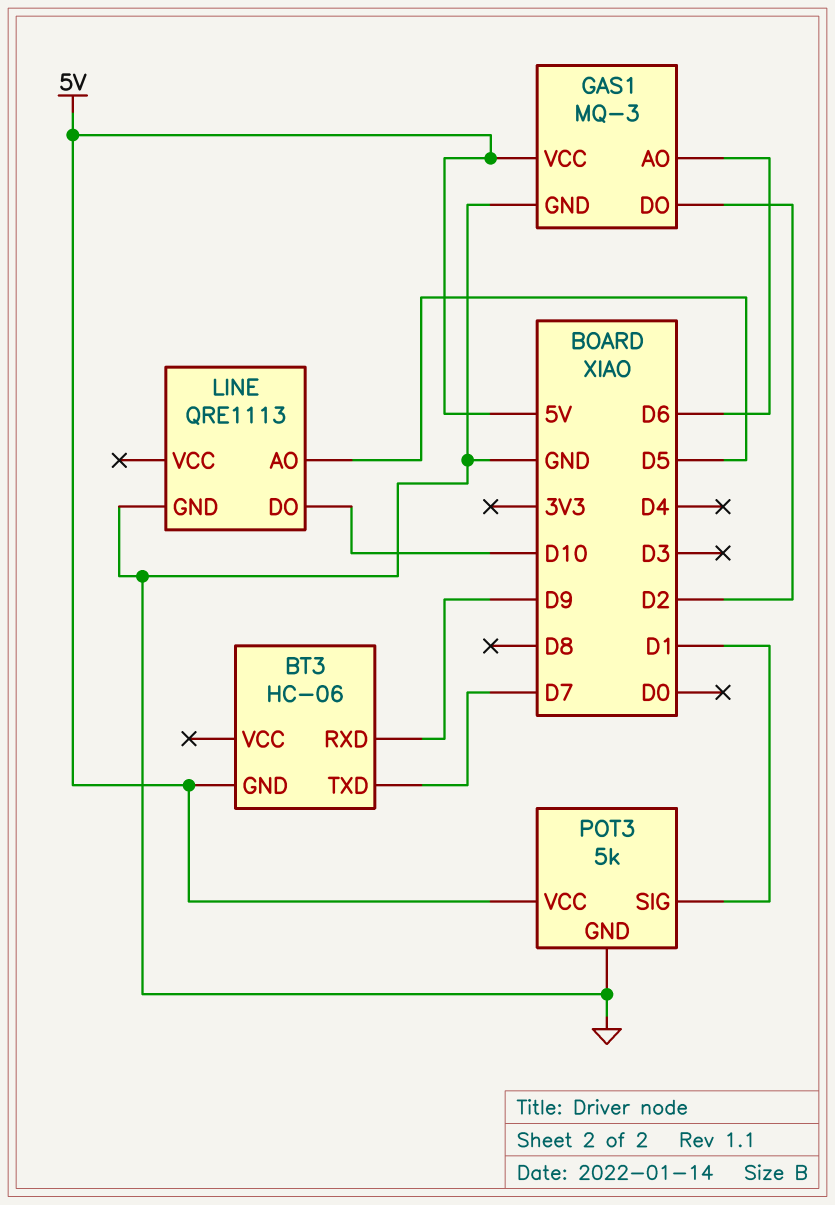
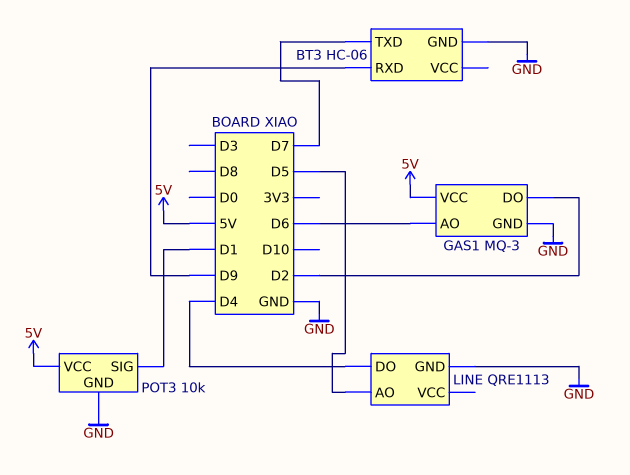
BT3 pin GND: 5V -> GND
LINE pin DO: D10 -> D4
POT3: 5k -> 10k

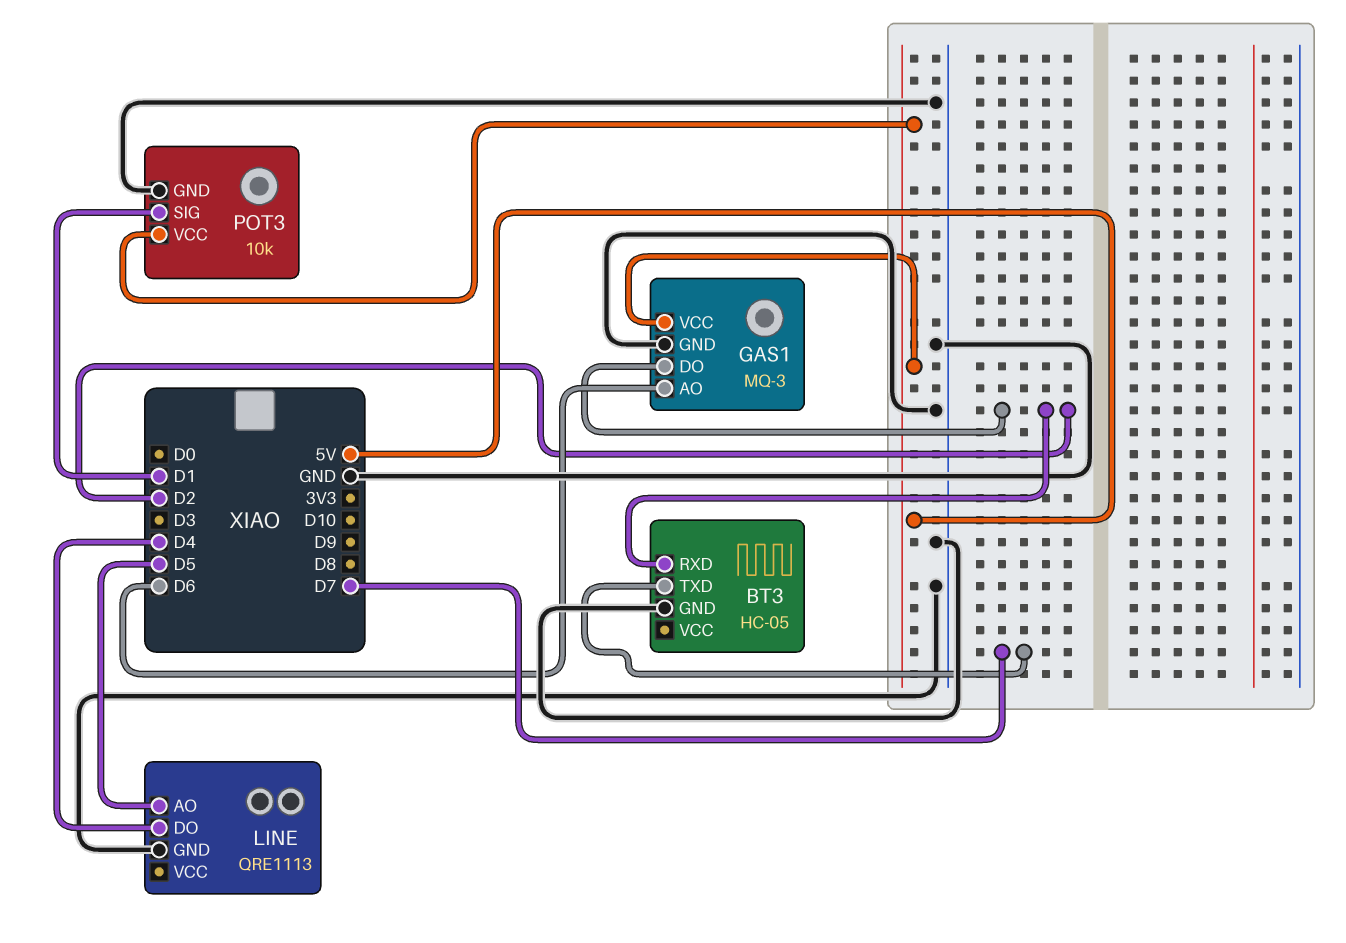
BT3: HC-06 -> HC-05
BT3 pin RXD: D9 -> D2

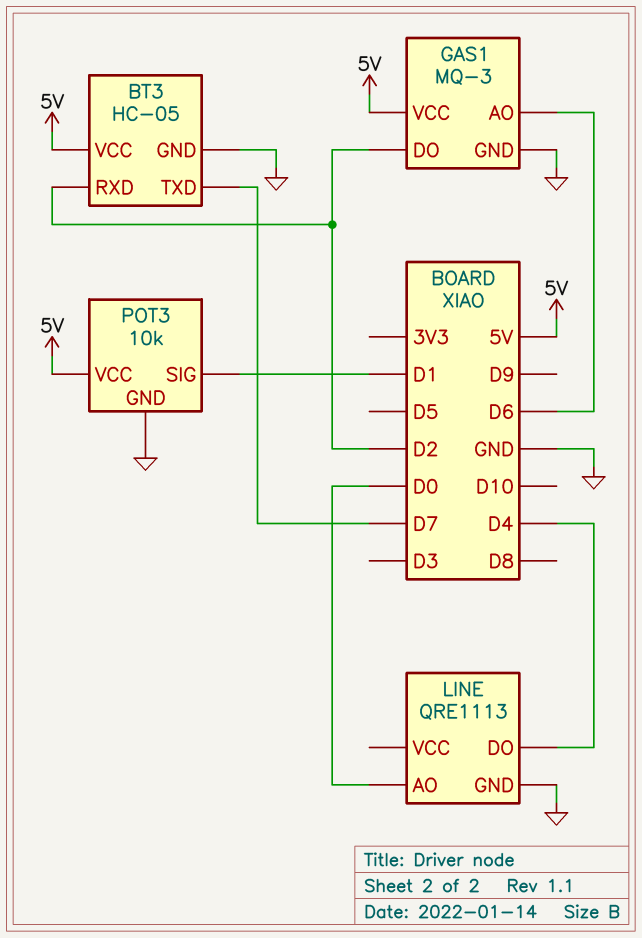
BT3 pin VCC: none -> 5V
LINE pin AO: D5 -> D0

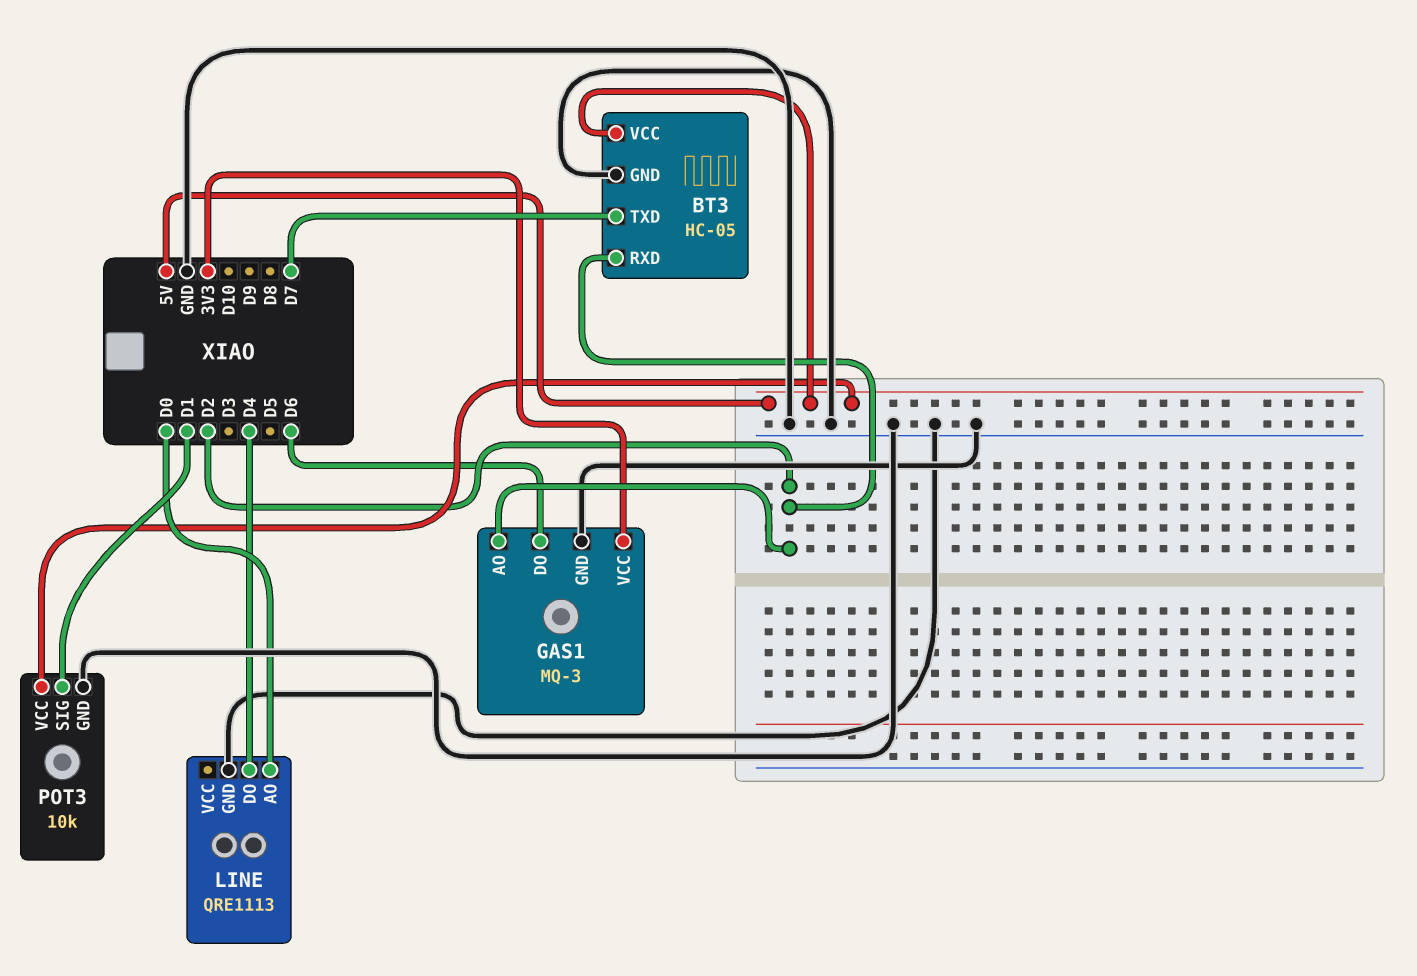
GAS1 pin AO: D6 -> D2
GAS1 pin DO: D2 -> D6
GAS1 pin VCC: 5V -> 3V3

